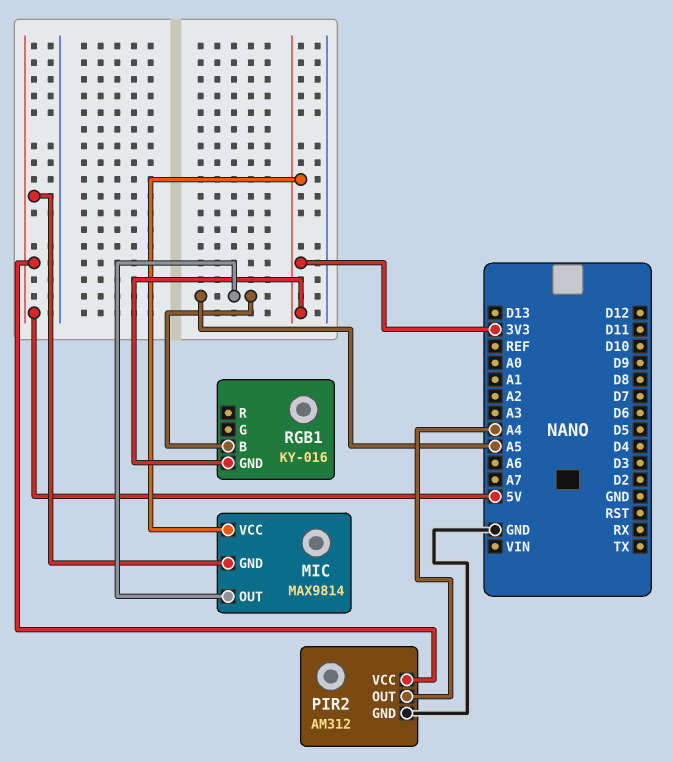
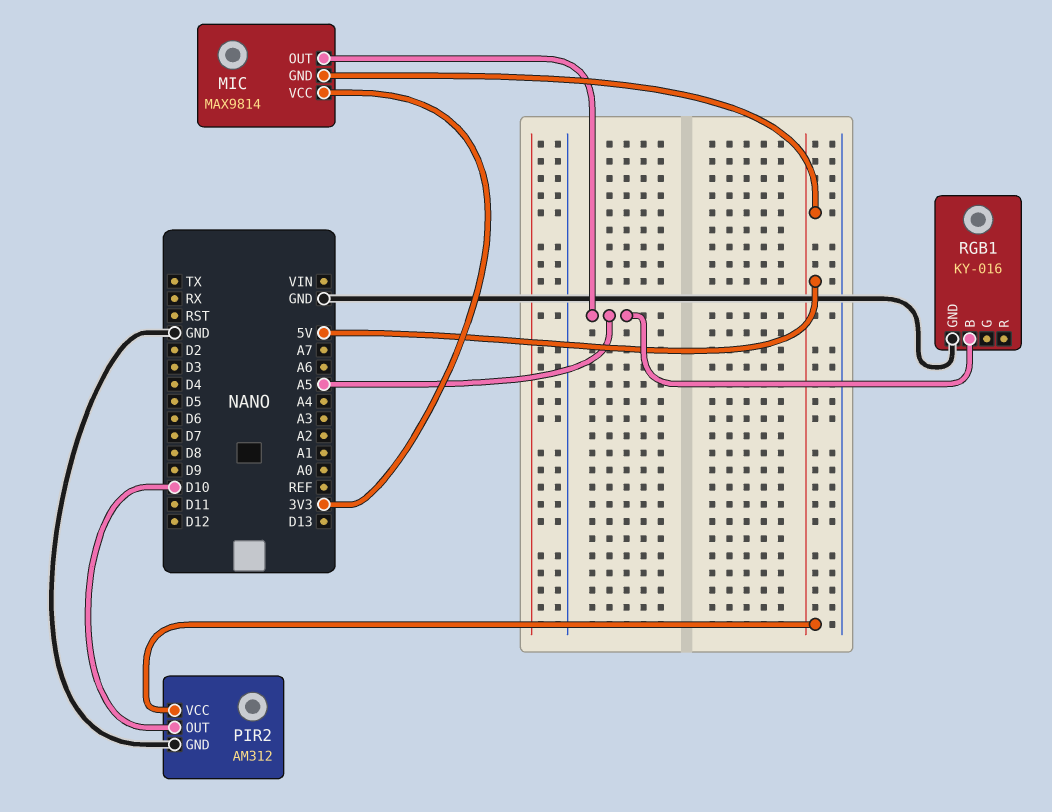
PIR2 pin OUT: A4 -> D10
RGB1 pin GND: 3V3 -> GND

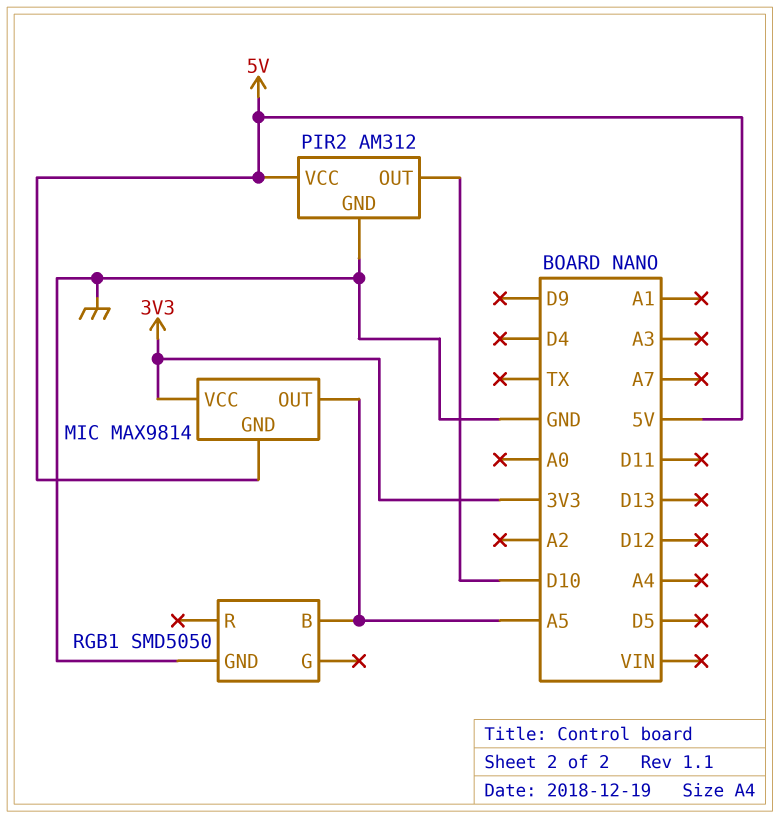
RGB1: KY-016 -> SMD5050

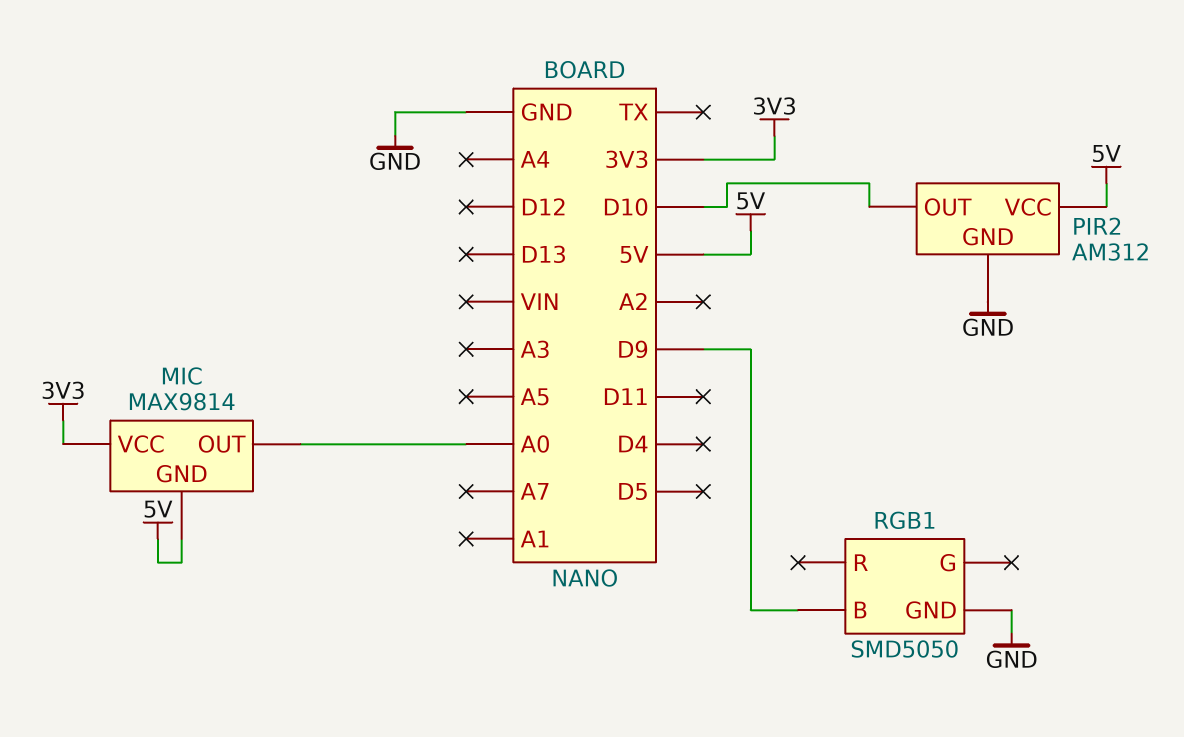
MIC pin OUT: A5 -> A0
RGB1 pin B: A5 -> D9

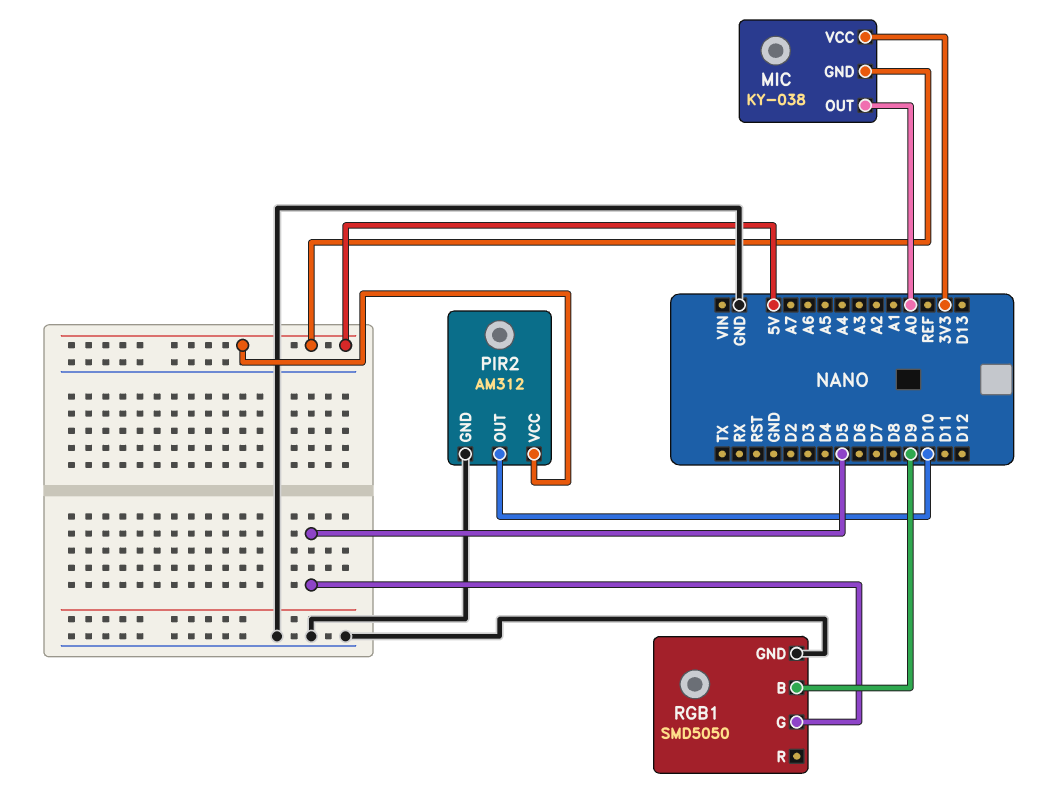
MIC: MAX9814 -> KY-038
RGB1 pin G: none -> D5

